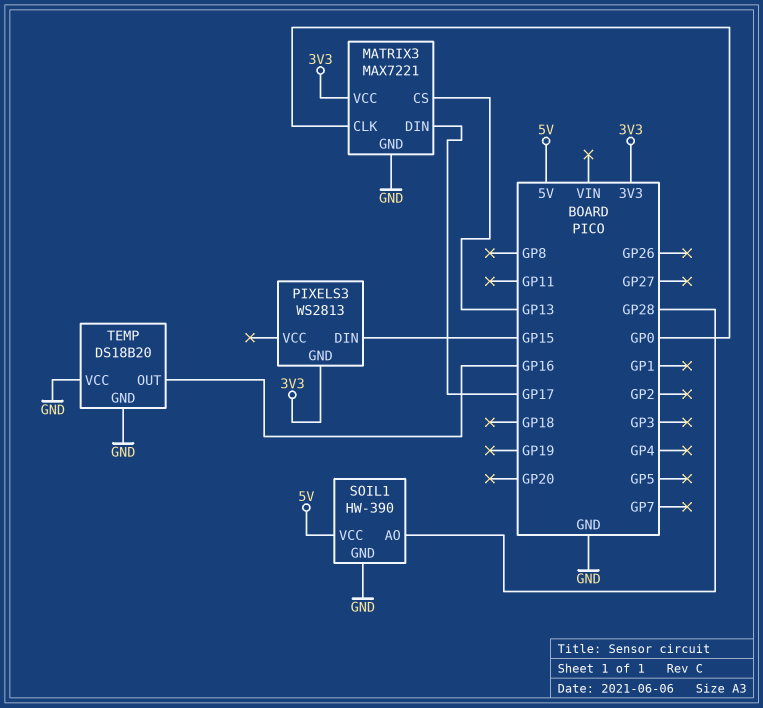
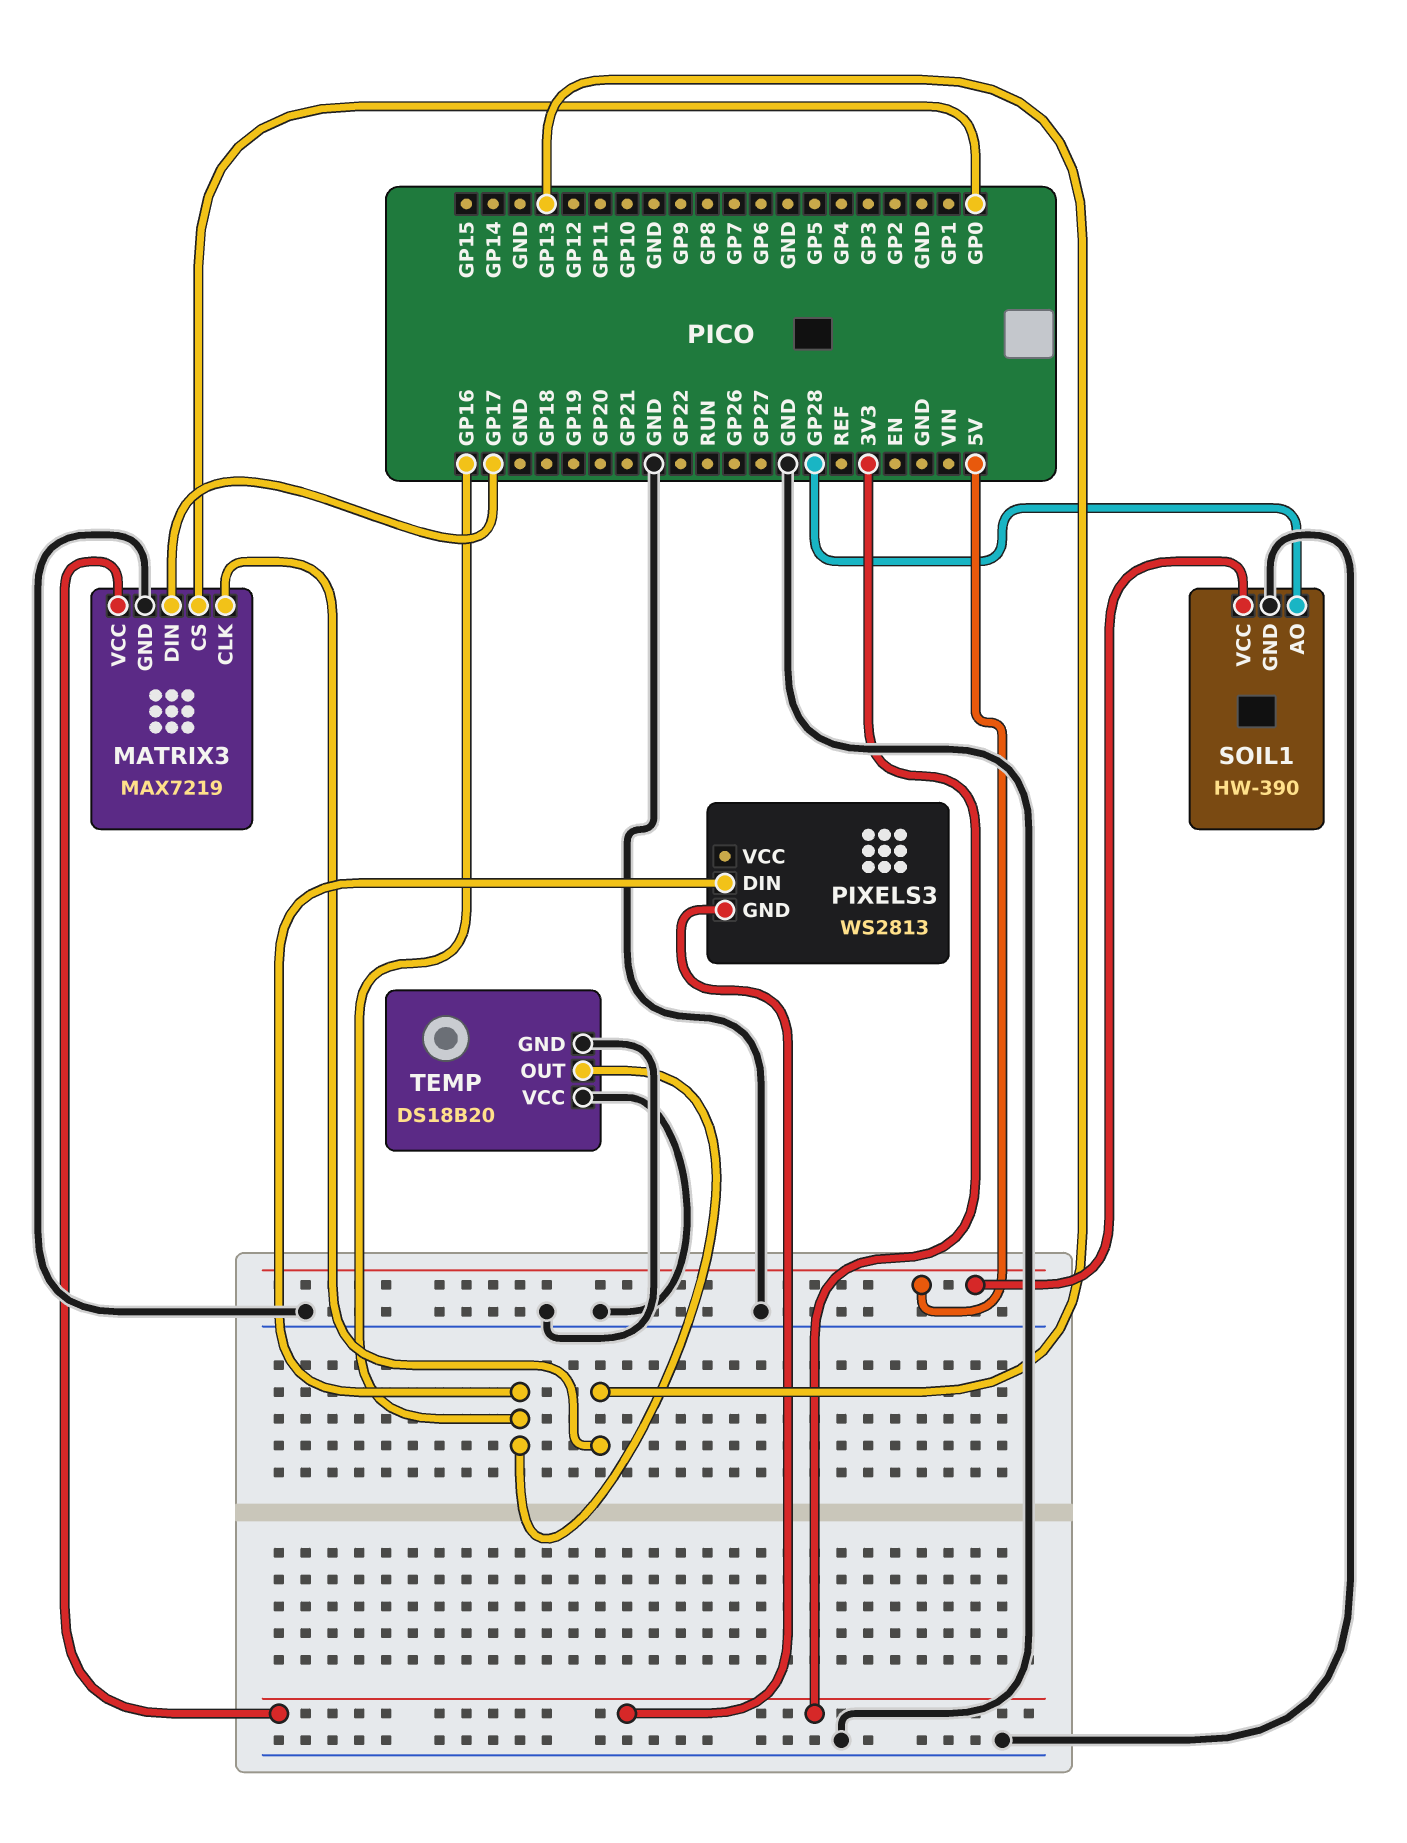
MATRIX3: MAX7221 -> MAX7219
MATRIX3 pin CLK: GP0 -> GP13
MATRIX3 pin CS: GP13 -> GP0
PIXELS3 pin DIN: GP15 -> GP16

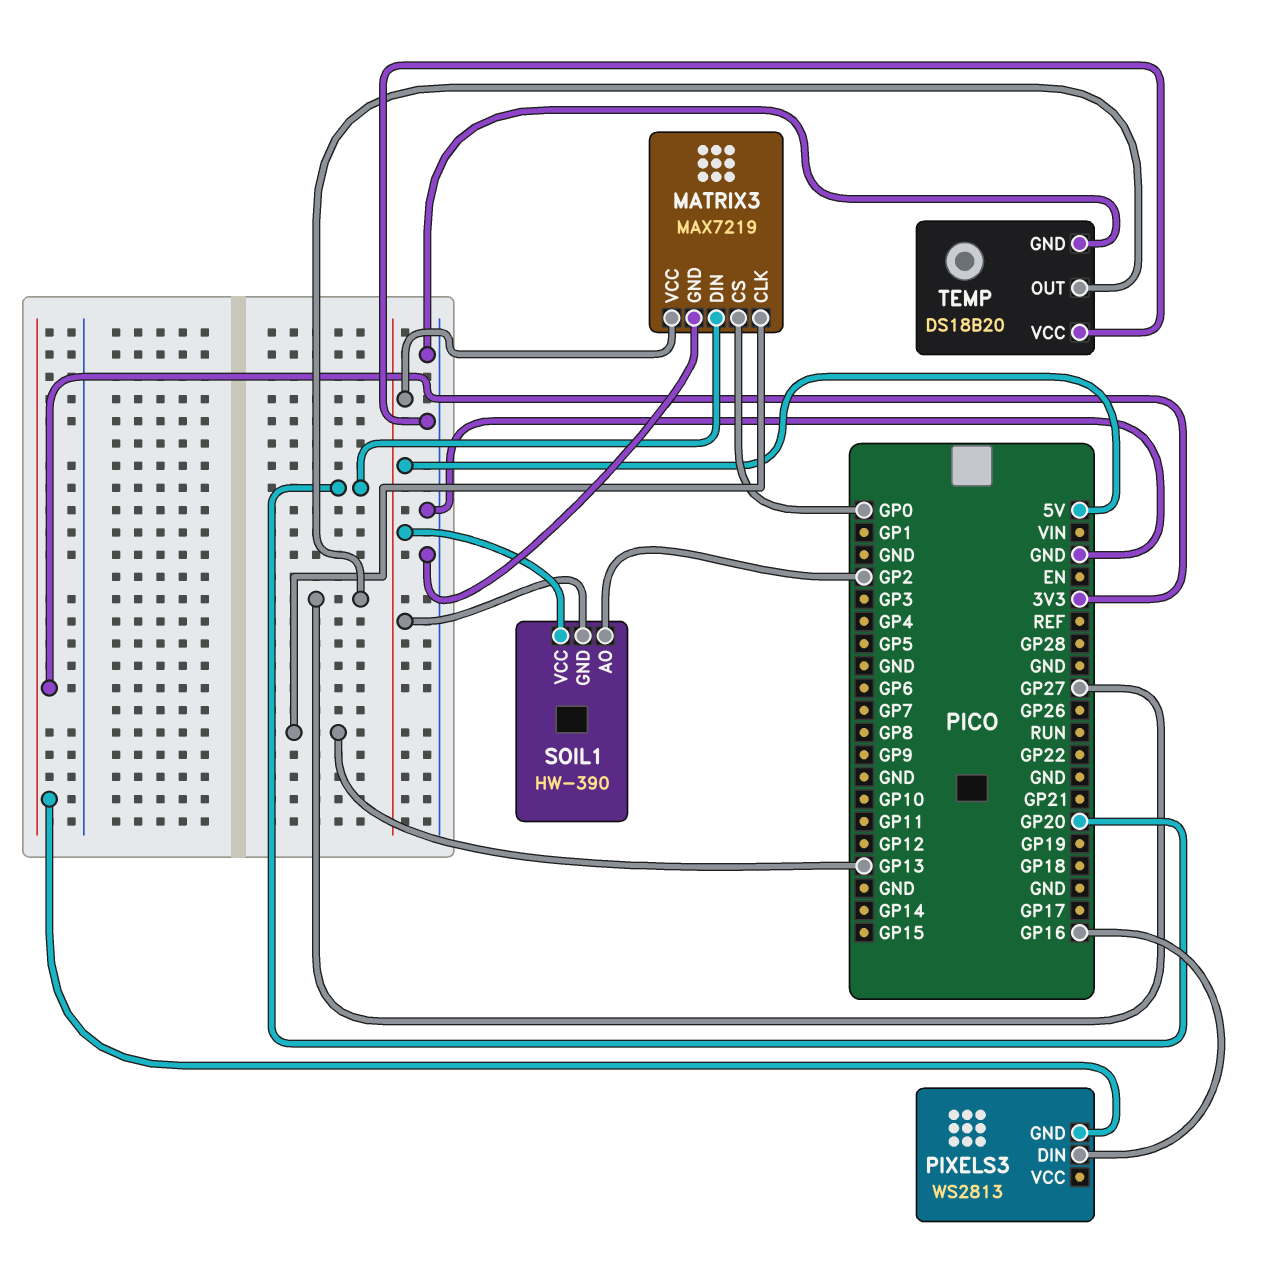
MATRIX3 pin DIN: GP17 -> GP20
MATRIX3 pin VCC: 3V3 -> 5V
SOIL1 pin AO: GP28 -> GP2
SOIL1 pin GND: GND -> 5V
TEMP pin OUT: GP16 -> GP27

